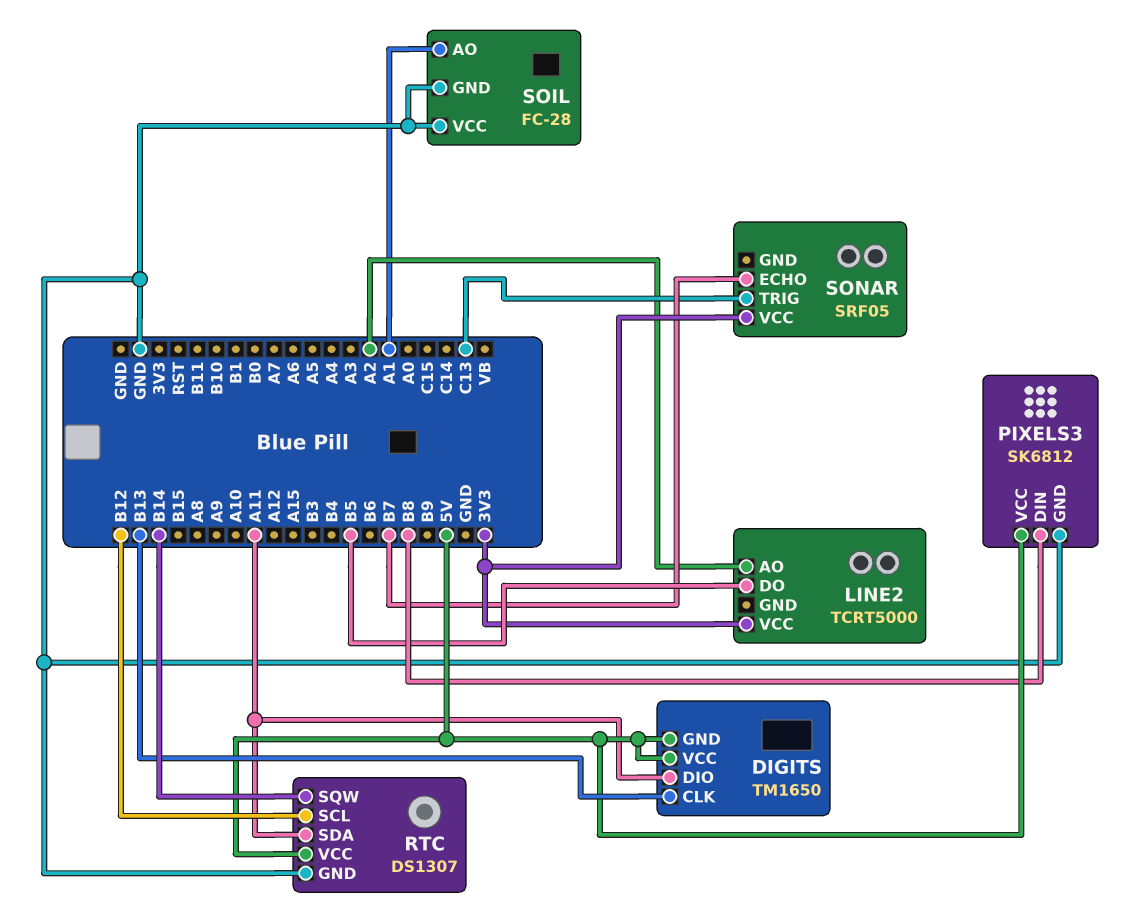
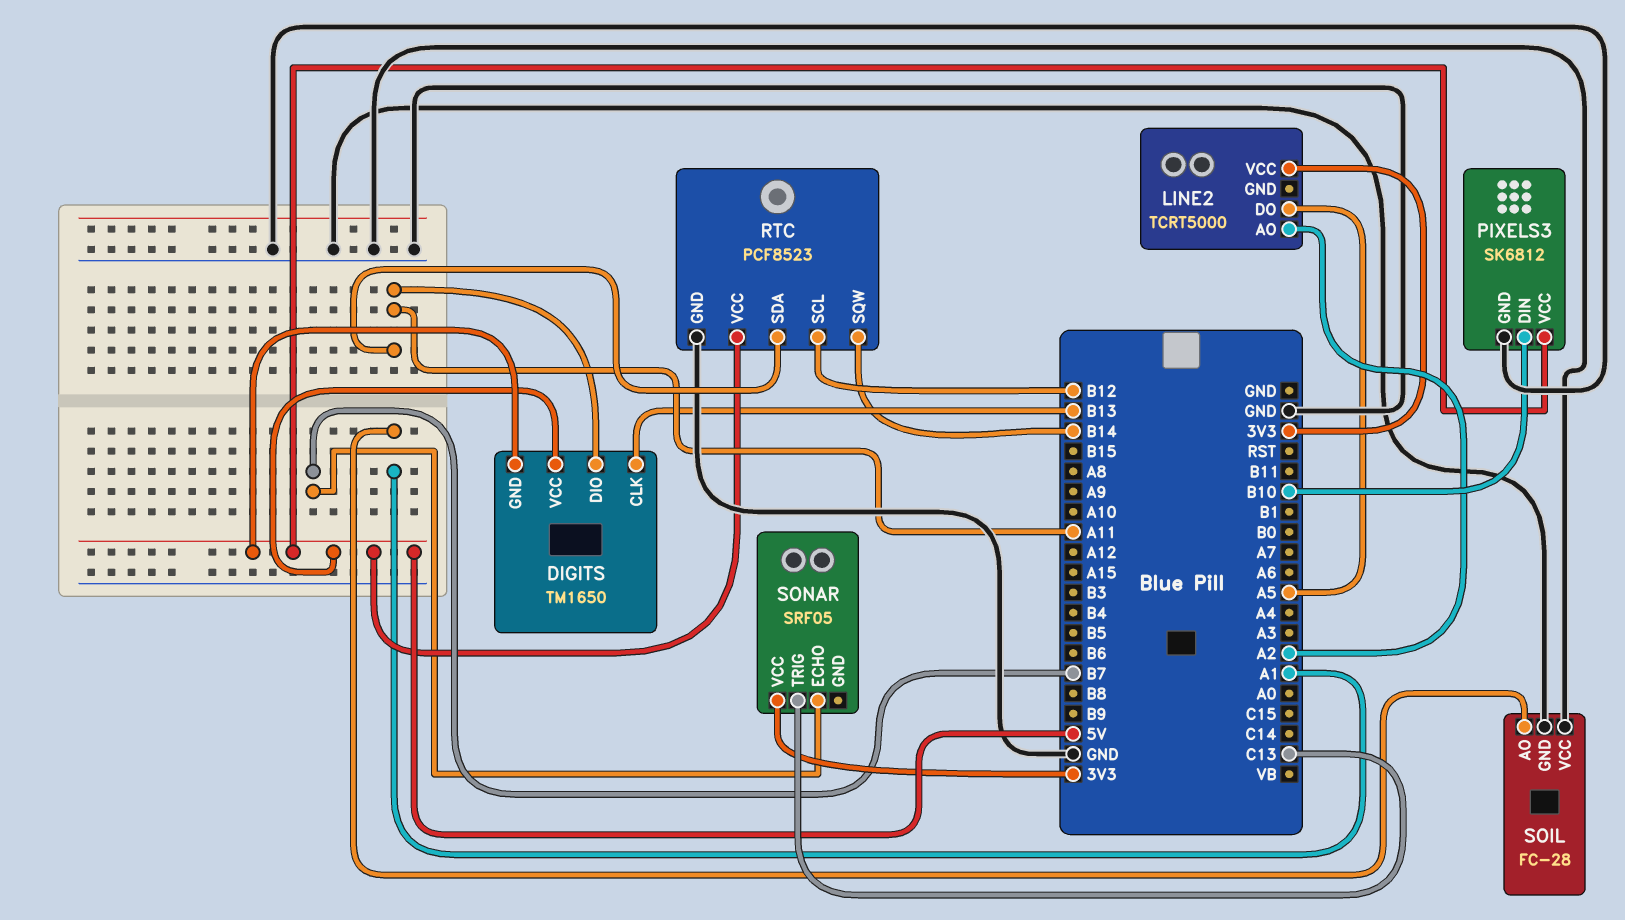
LINE2 pin DO: B5 -> A5
PIXELS3 pin DIN: B8 -> B10
RTC: DS1307 -> PCF8523

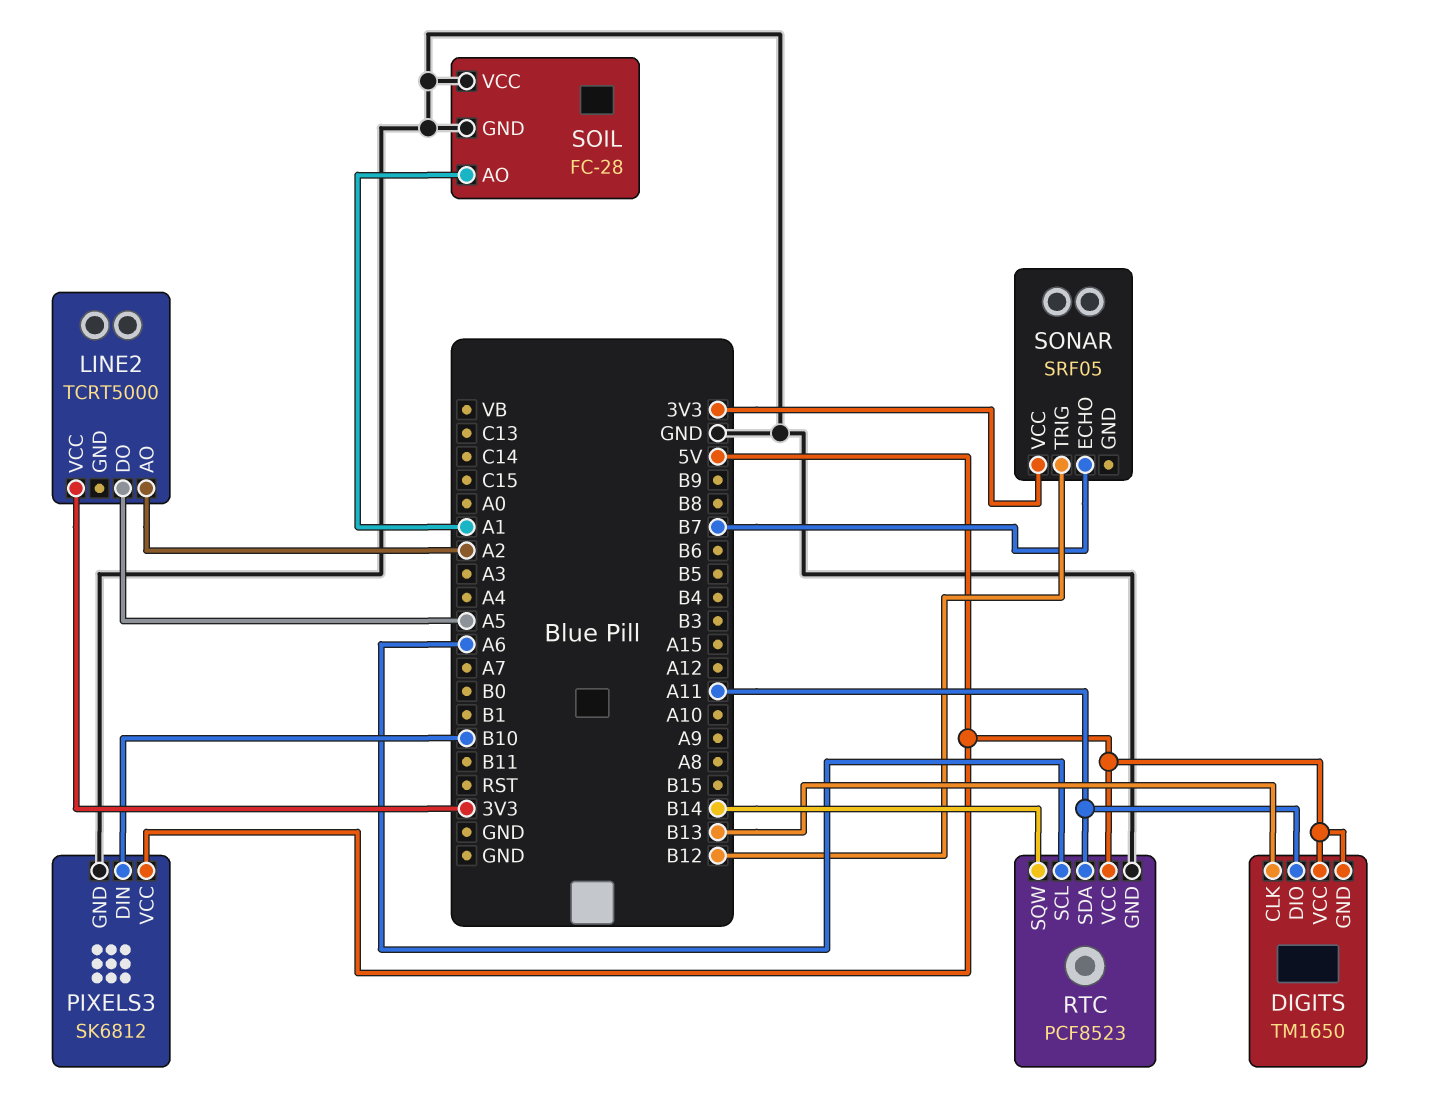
RTC pin SCL: B12 -> A6
SONAR pin TRIG: C13 -> B12

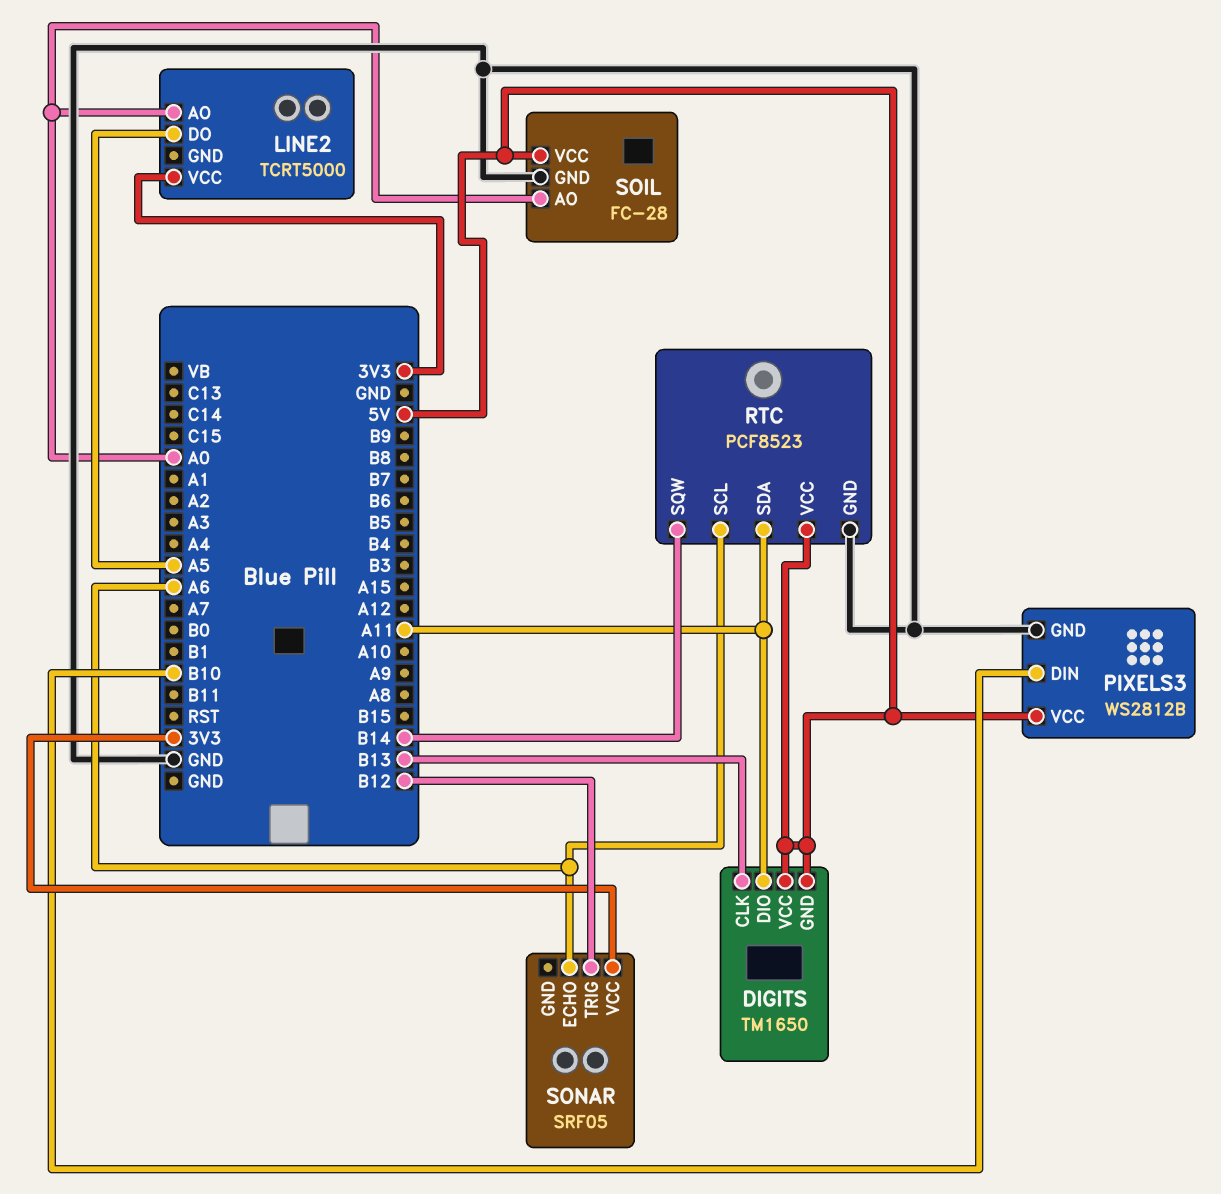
LINE2 pin AO: A2 -> A0
PIXELS3: SK6812 -> WS2812B
SOIL pin AO: A1 -> A0
SOIL pin VCC: GND -> 5V
SONAR pin ECHO: B7 -> A6

